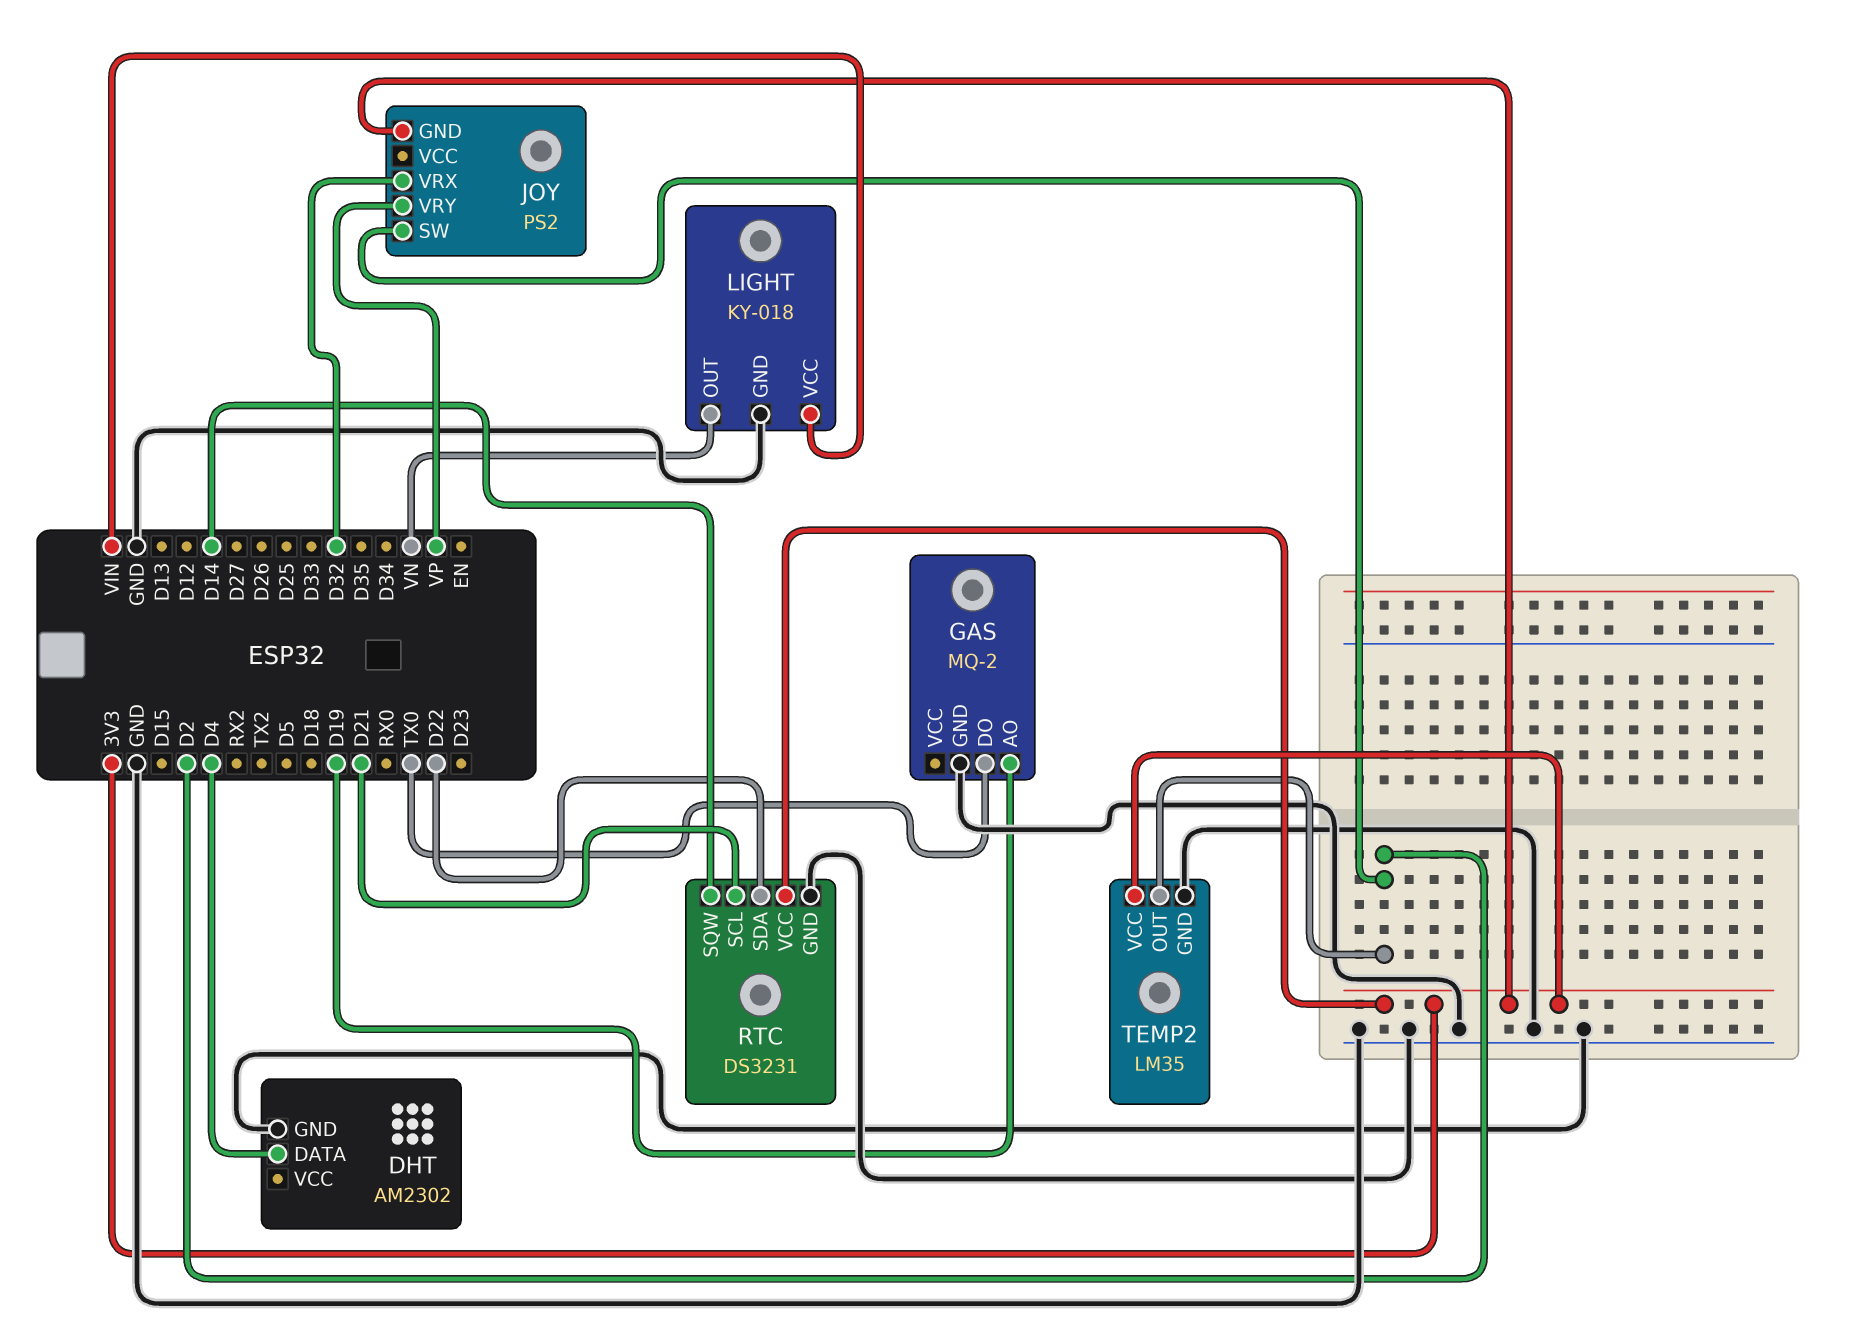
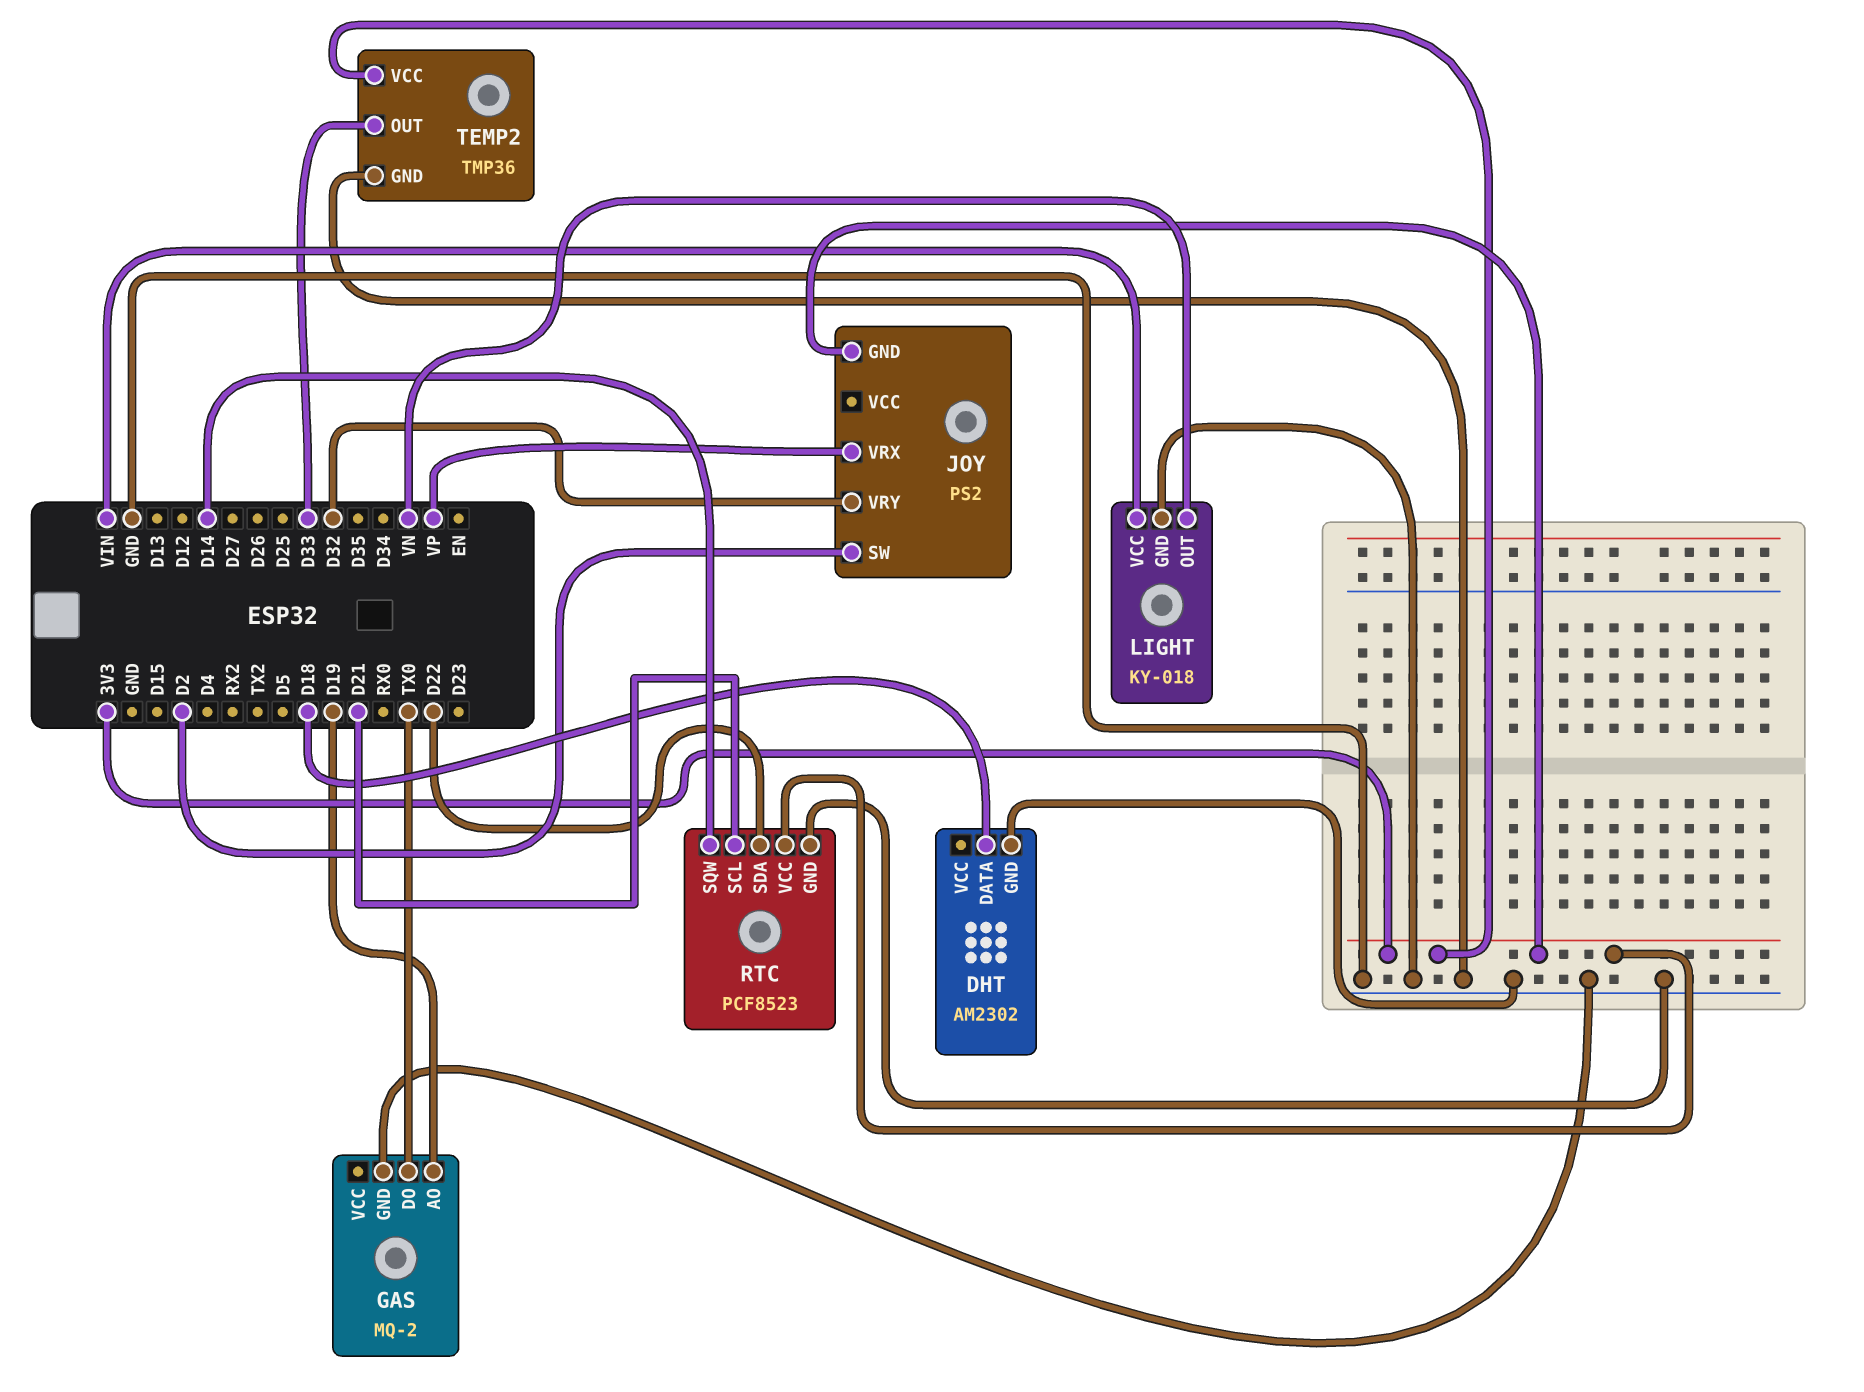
DHT pin DATA: D4 -> D18
JOY pin VRX: D32 -> VP
JOY pin VRY: VP -> D32
RTC: DS3231 -> PCF8523
TEMP2: LM35 -> TMP36
TEMP2 pin OUT: D2 -> D33

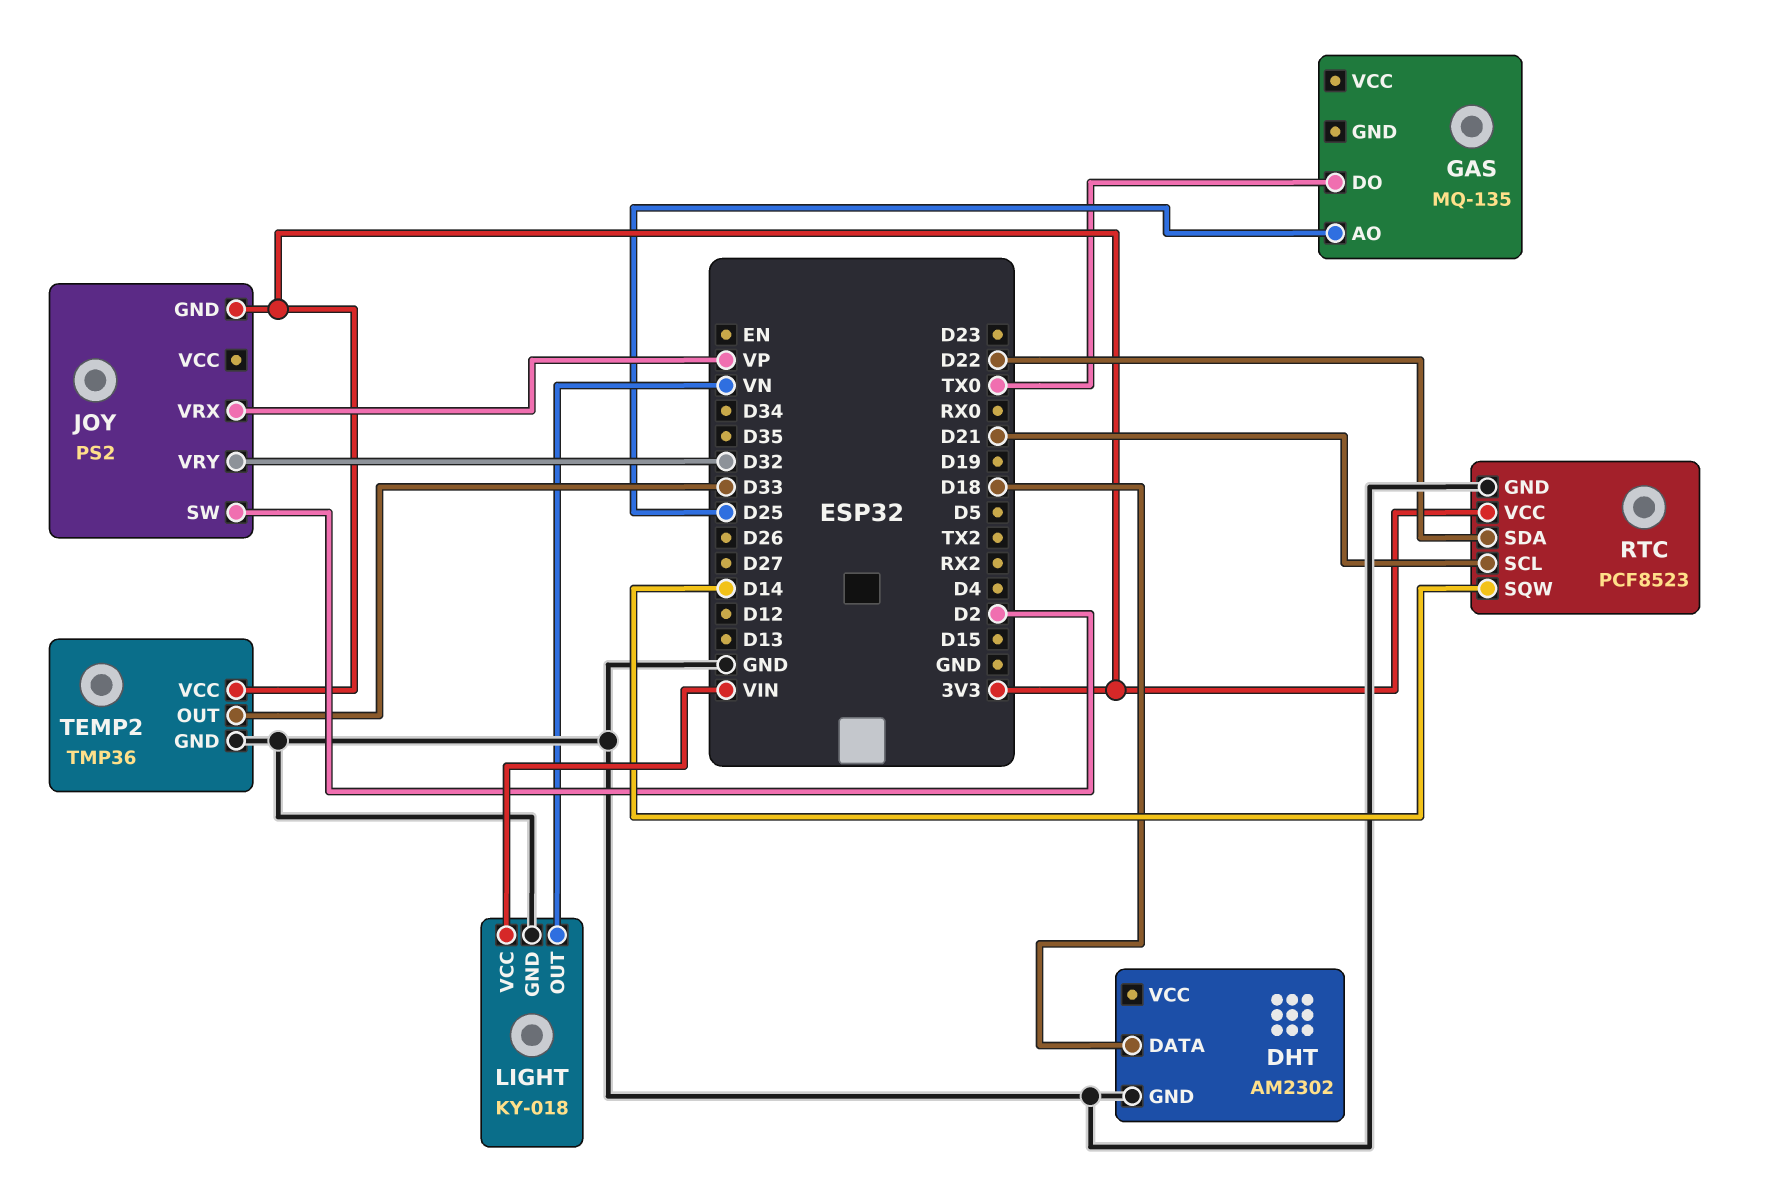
GAS: MQ-2 -> MQ-135
GAS pin AO: D19 -> D25
GAS pin GND: GND -> none

